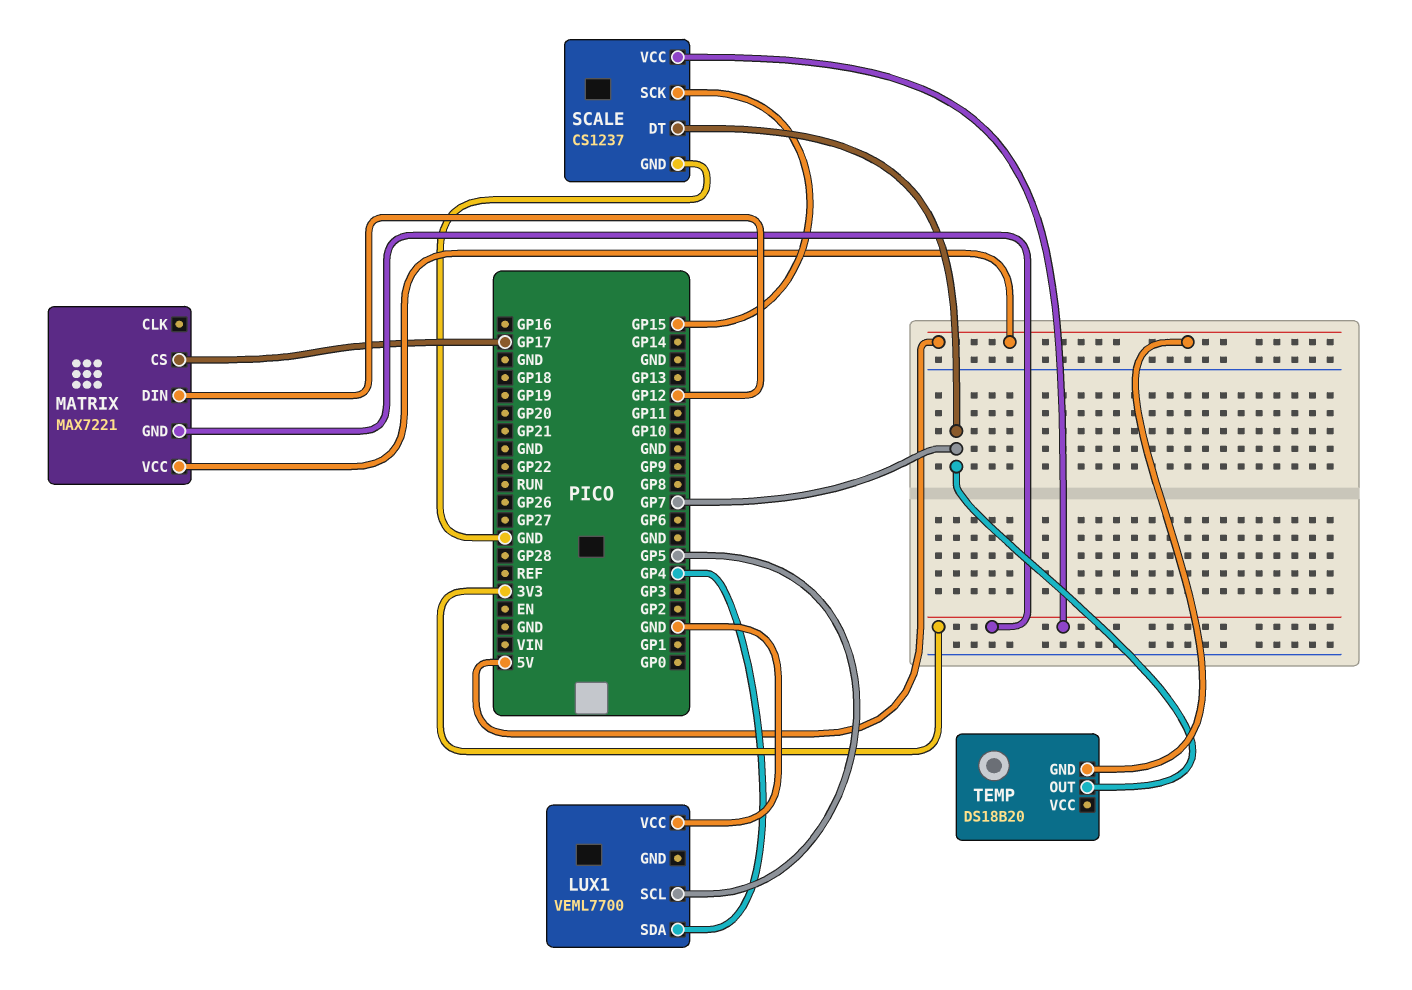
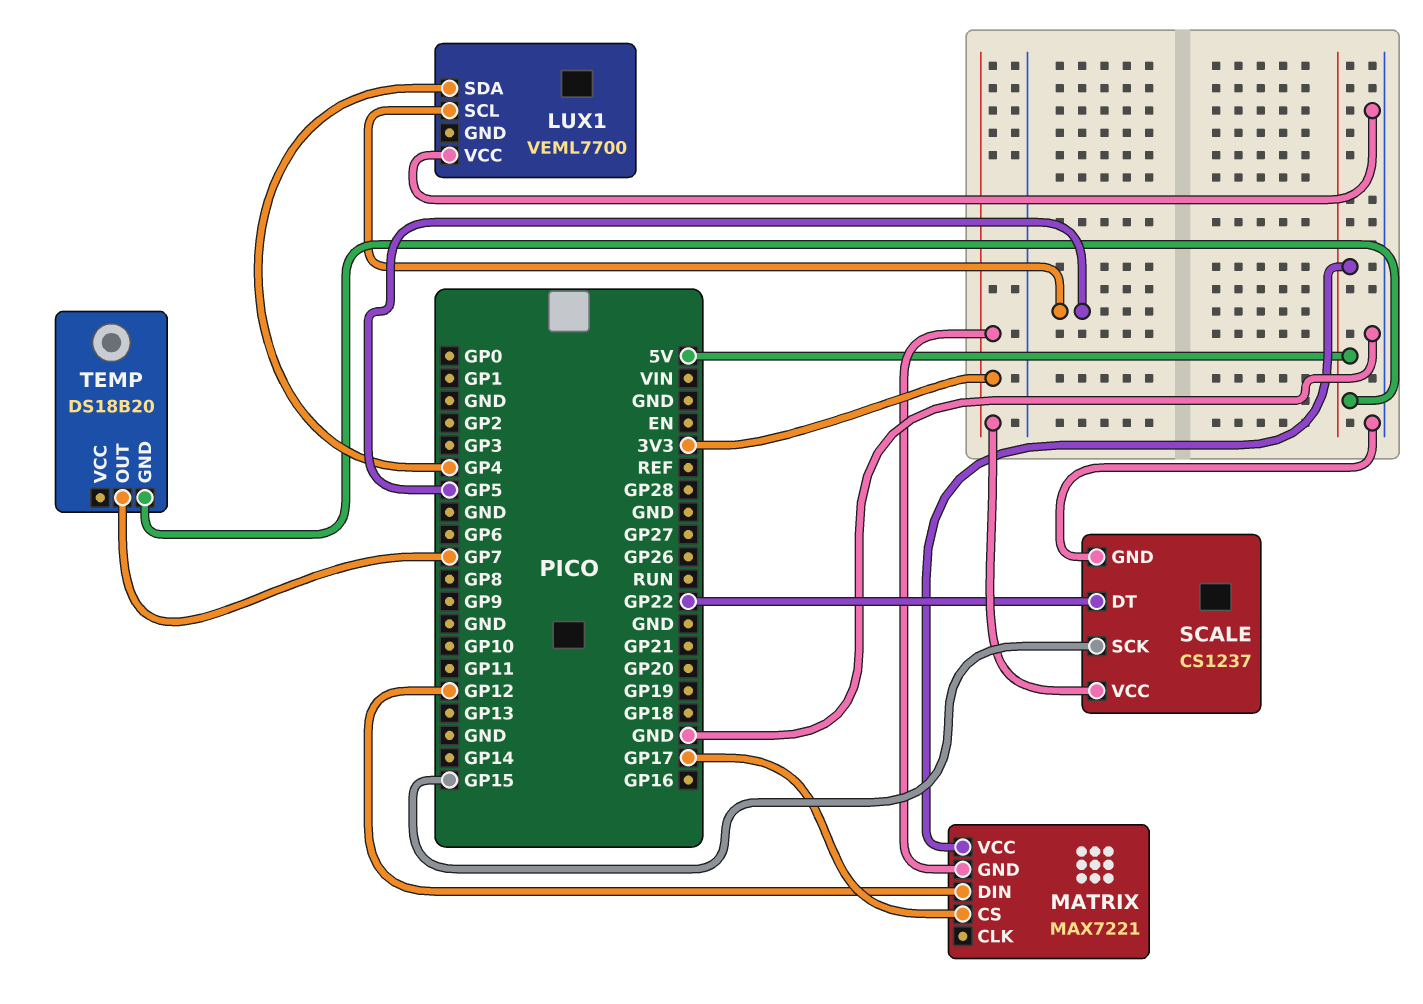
SCALE pin DT: GP7 -> GP22

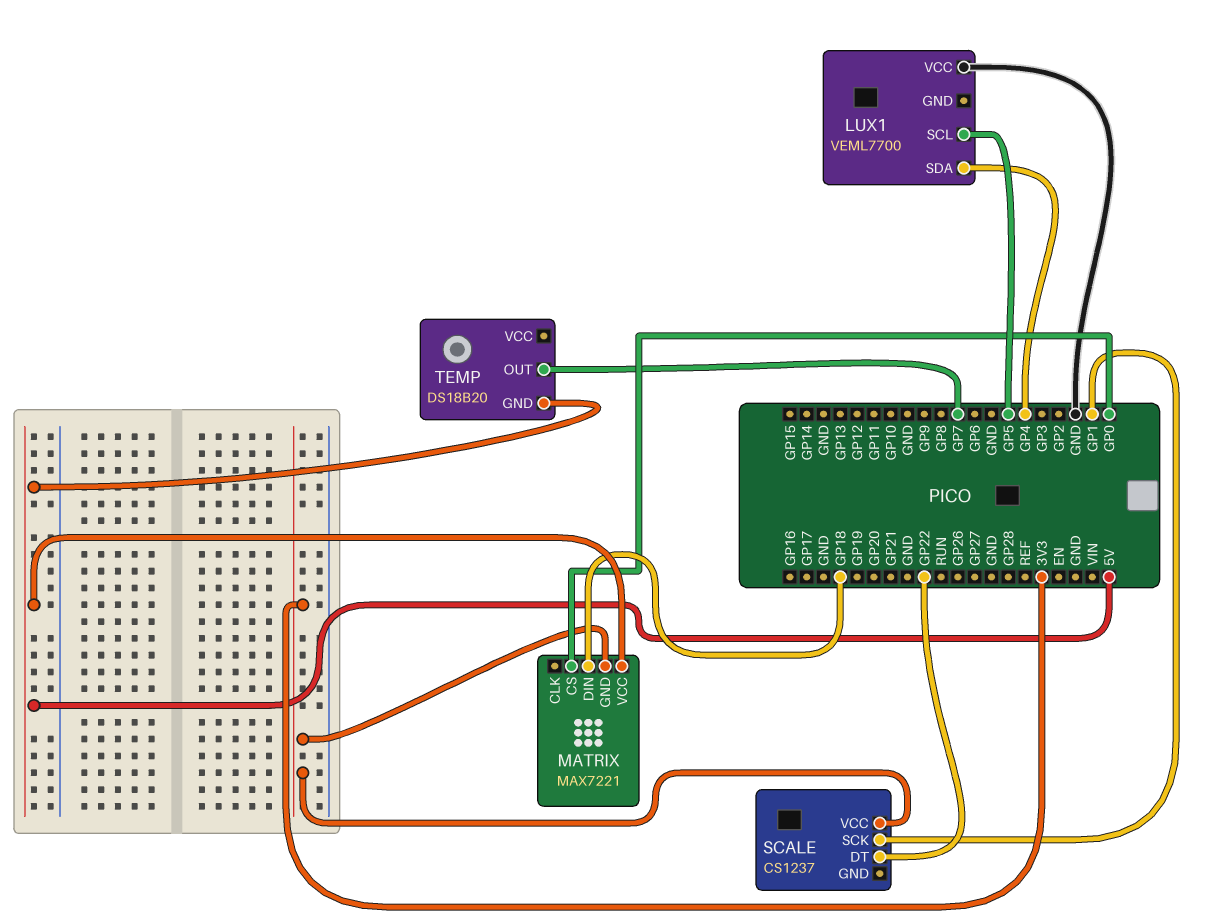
MATRIX pin CS: GP17 -> GP0
MATRIX pin DIN: GP12 -> GP18
SCALE pin GND: GND -> none
SCALE pin SCK: GP15 -> GP1

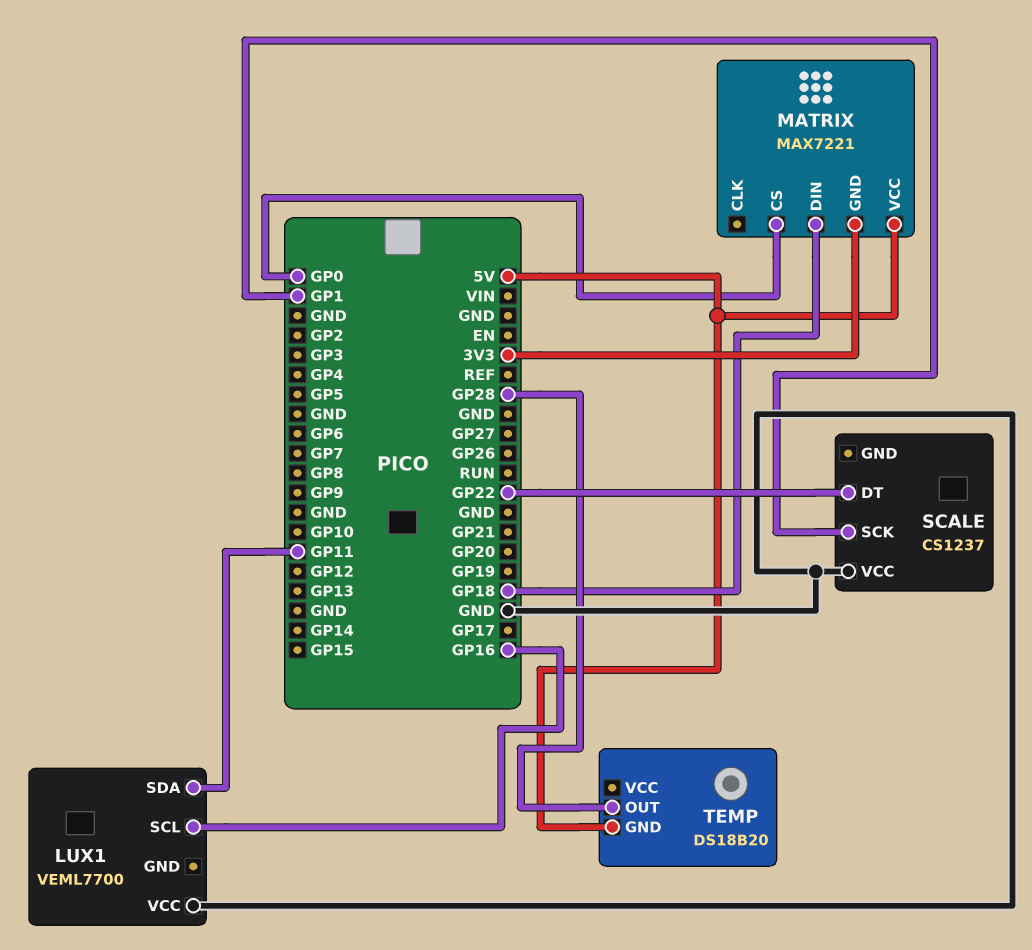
LUX1 pin SCL: GP5 -> GP16
LUX1 pin SDA: GP4 -> GP11
SCALE pin VCC: 3V3 -> GND
TEMP pin OUT: GP7 -> GP28

